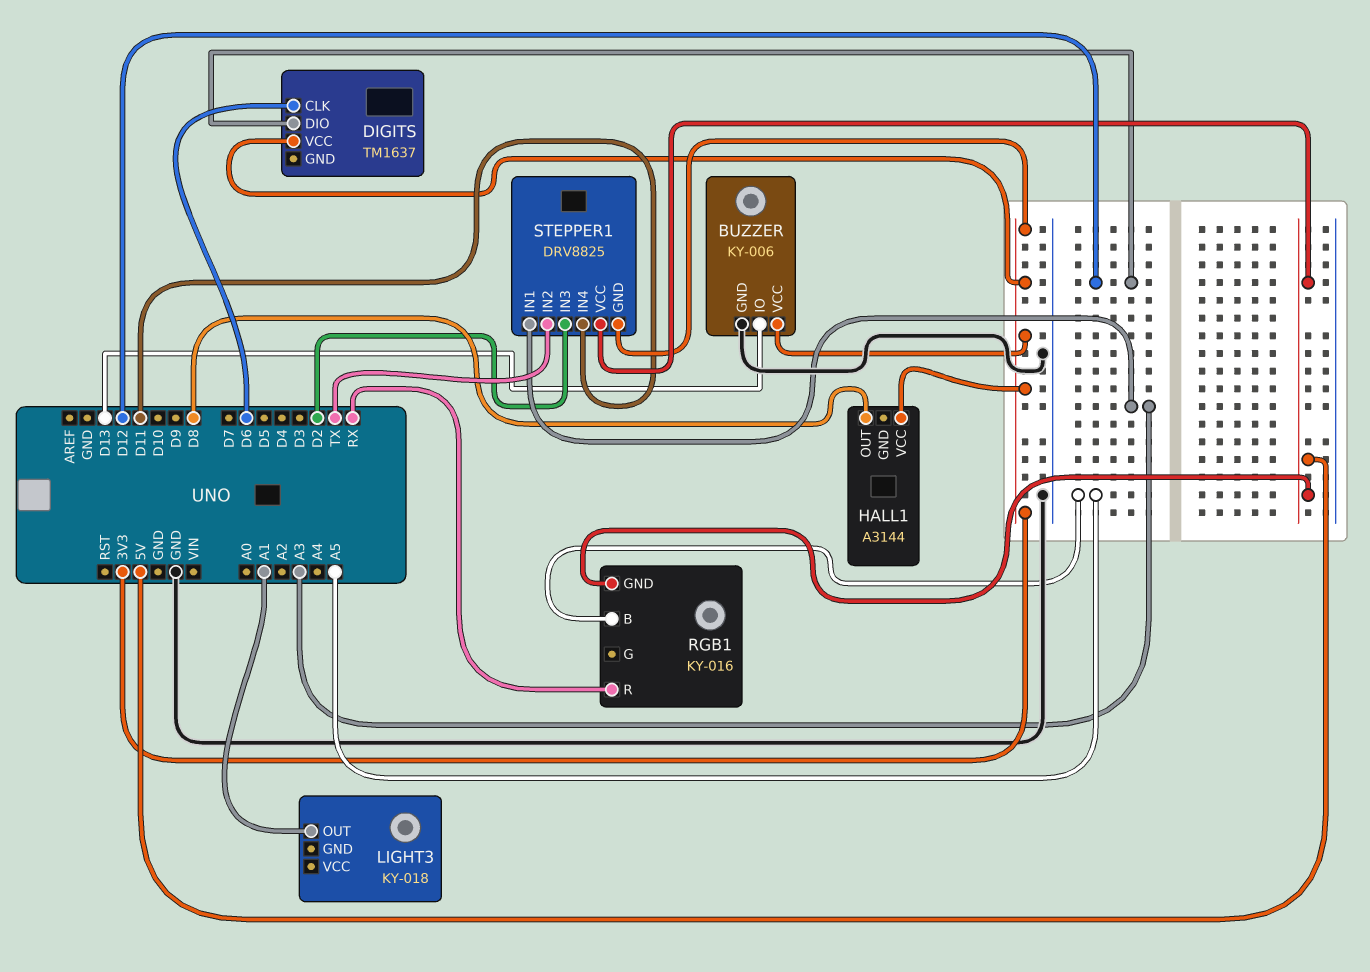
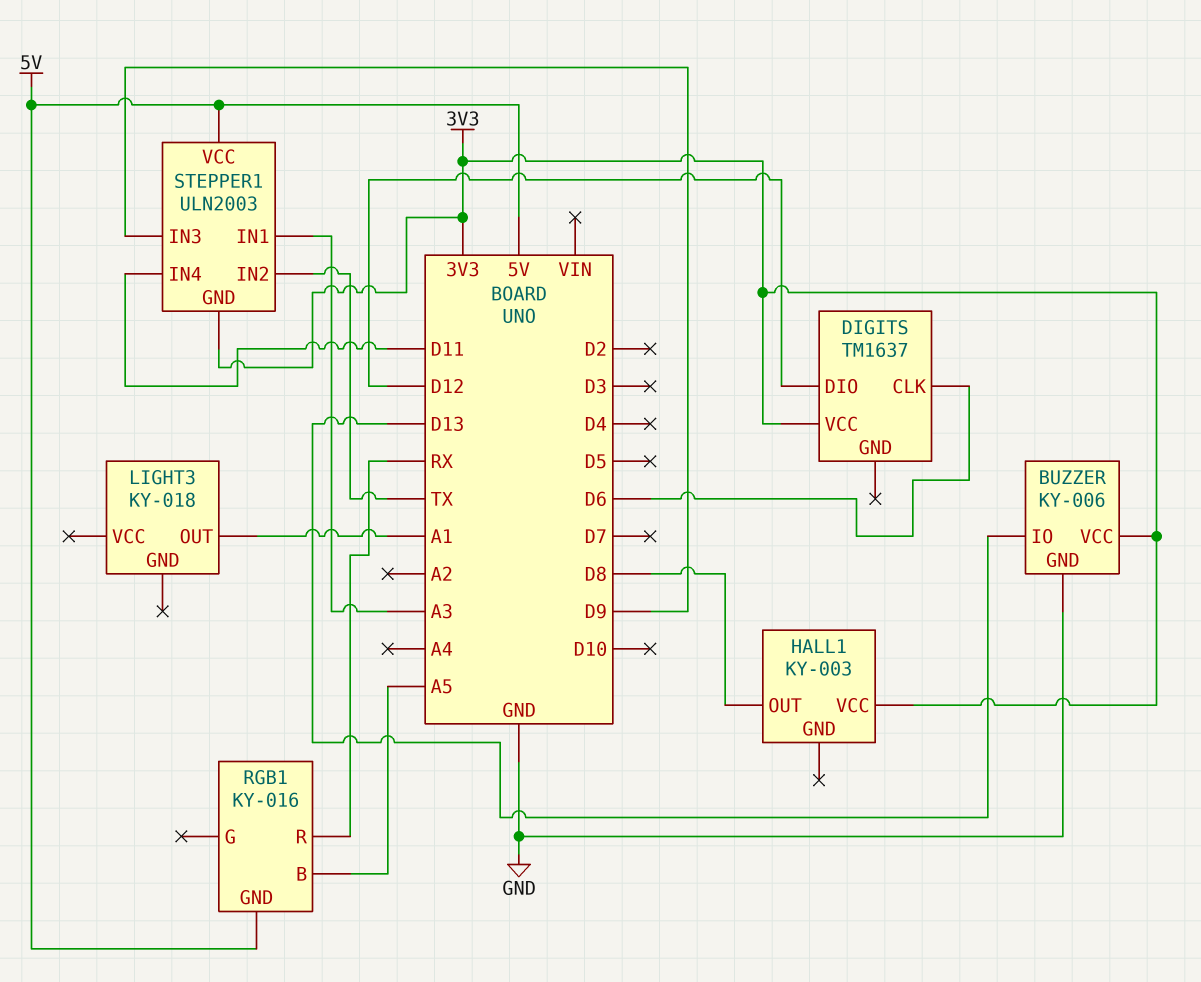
HALL1: A3144 -> KY-003
STEPPER1: DRV8825 -> ULN2003
STEPPER1 pin IN3: D2 -> D9

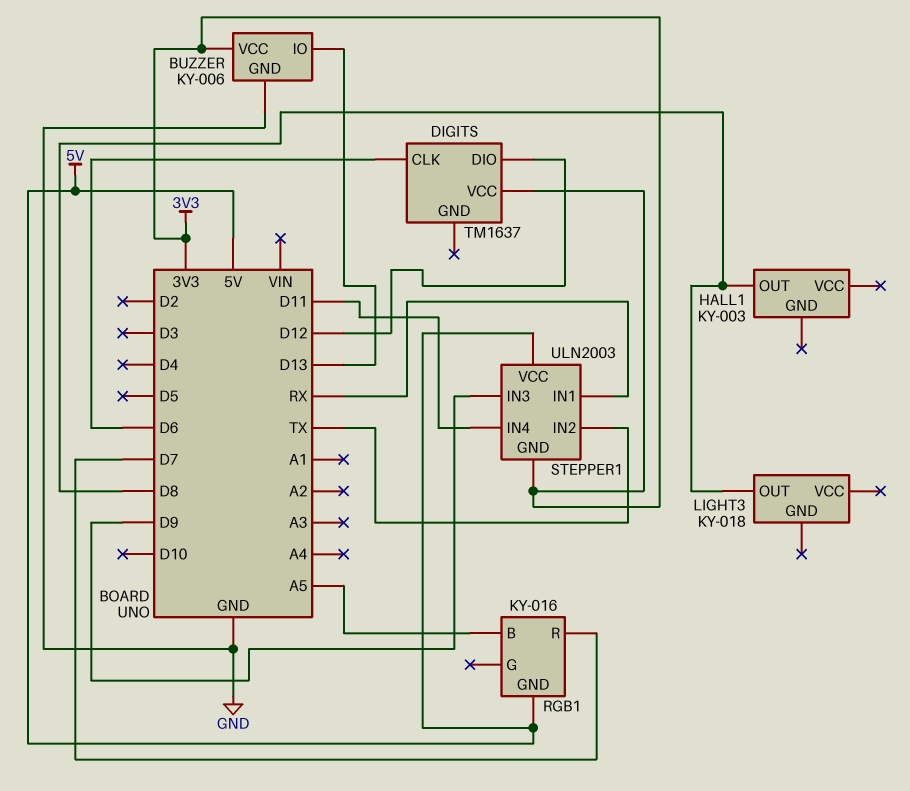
HALL1 pin VCC: 3V3 -> none
LIGHT3 pin OUT: A1 -> D8
RGB1 pin R: RX -> D7
STEPPER1 pin IN1: A3 -> RX

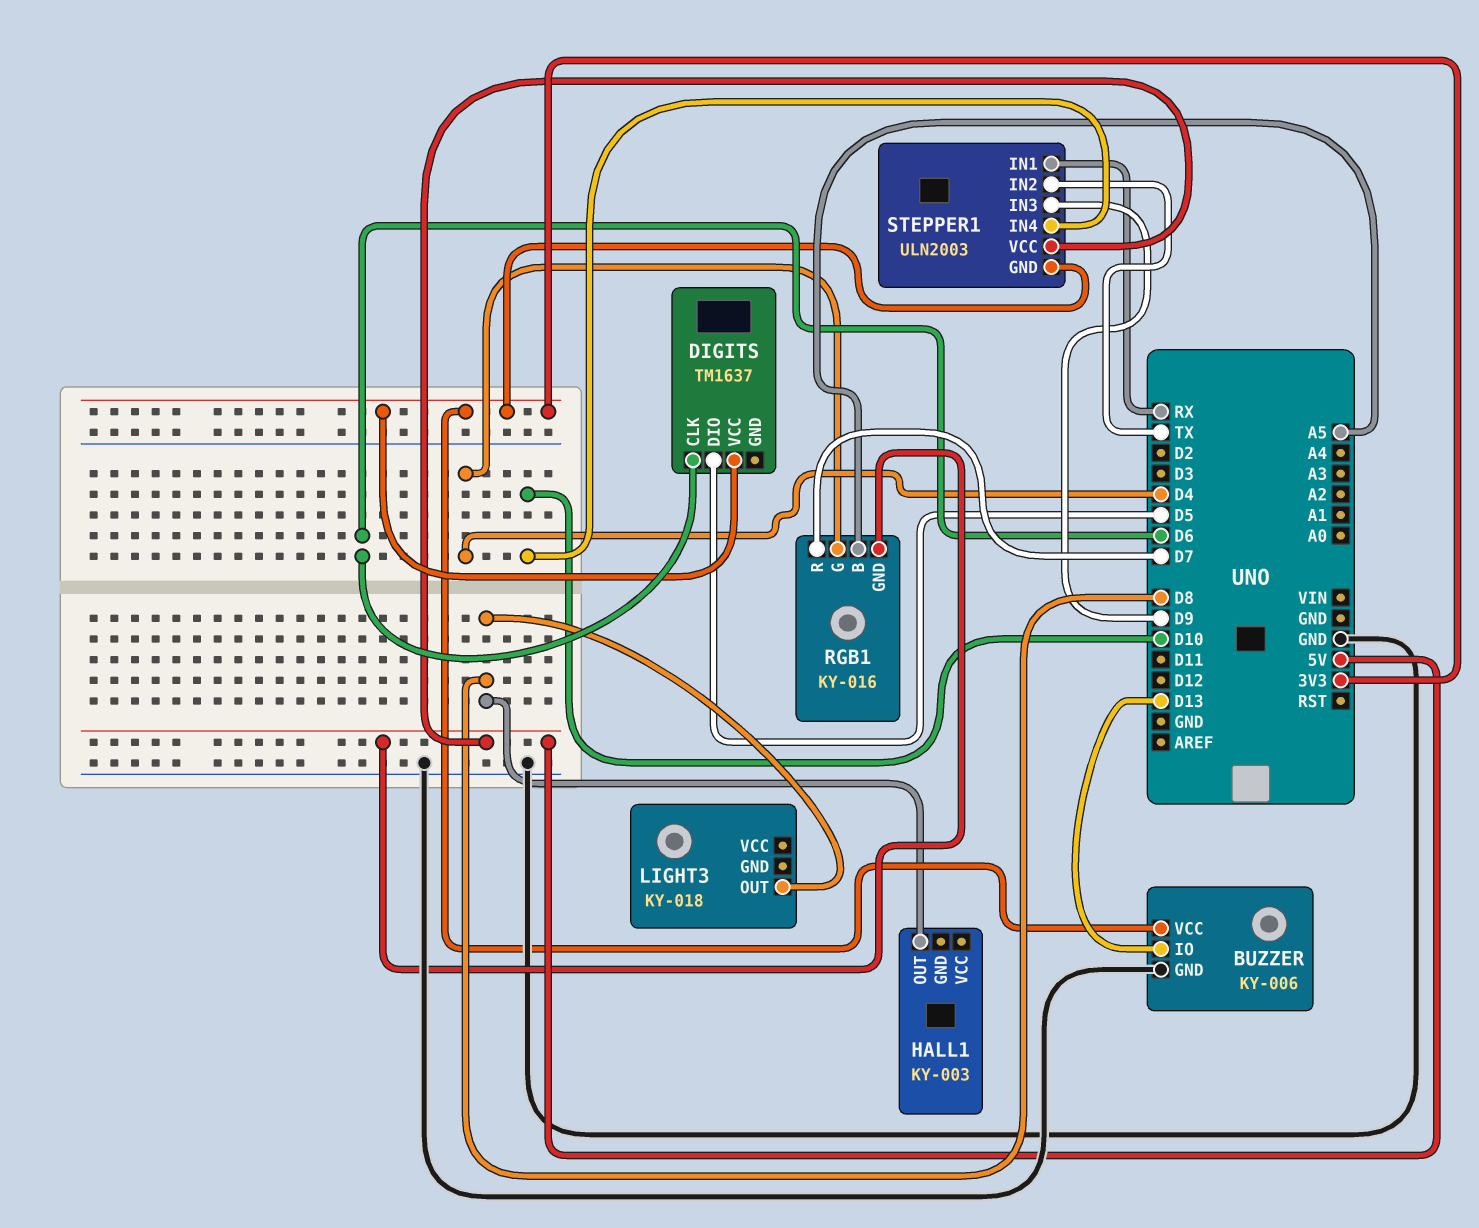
DIGITS pin DIO: D12 -> D5
RGB1 pin G: none -> D4
STEPPER1 pin IN4: D11 -> D10

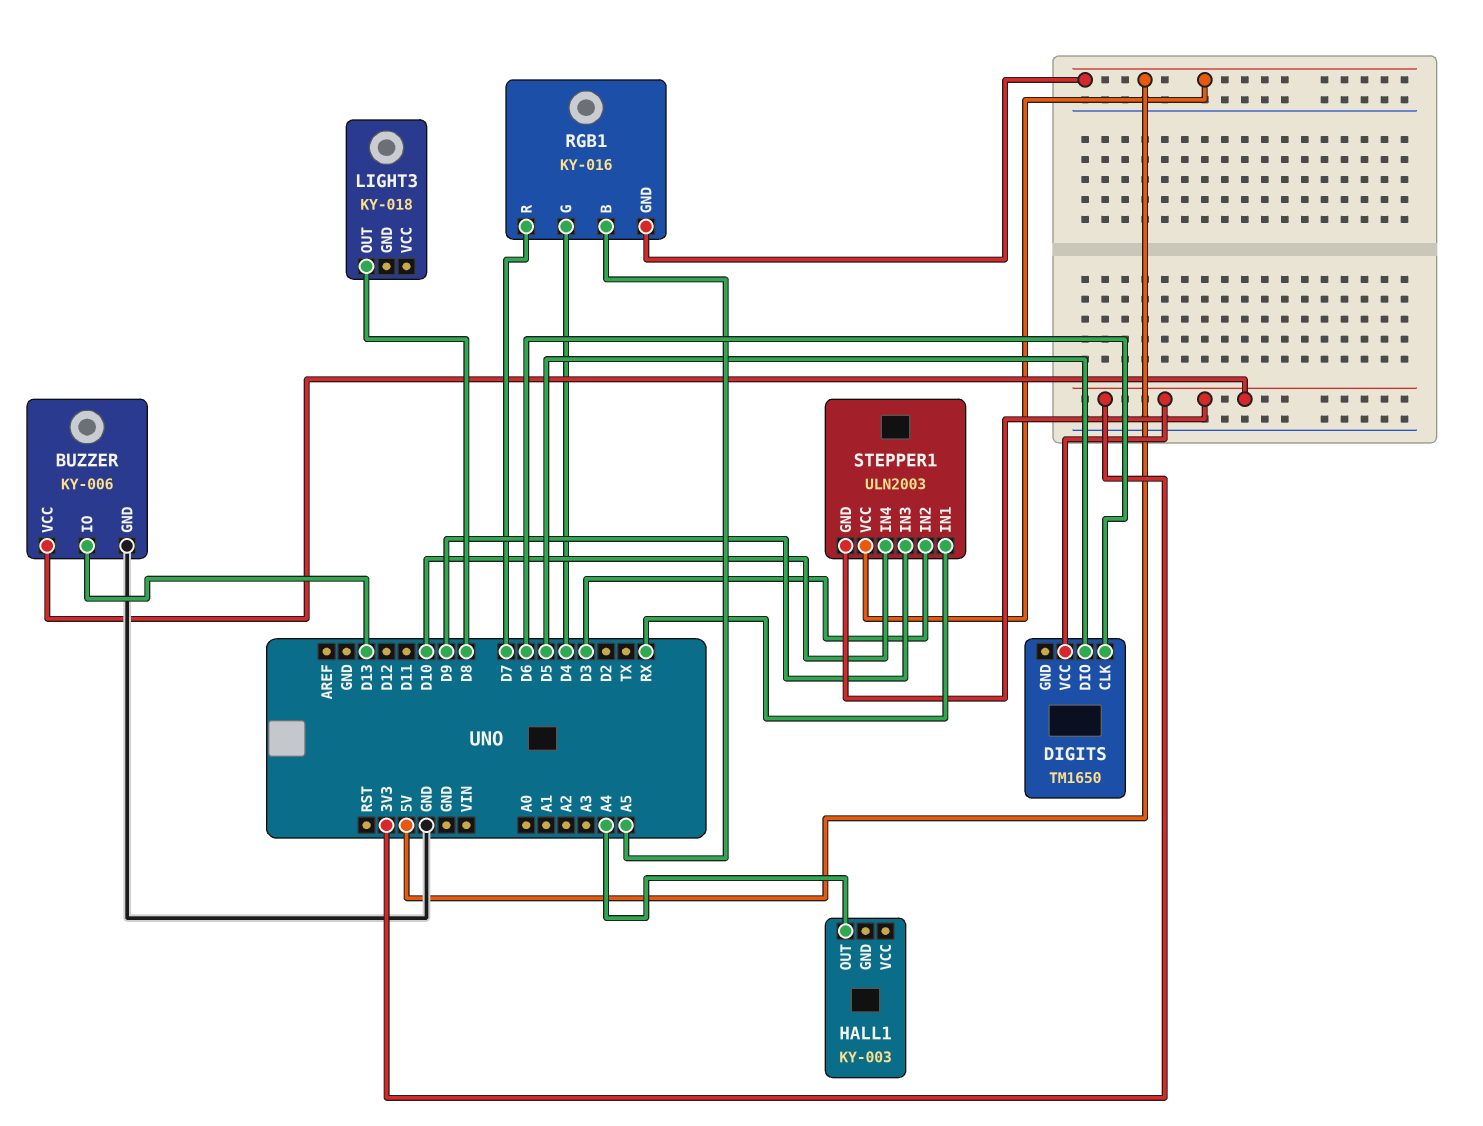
DIGITS: TM1637 -> TM1650
HALL1 pin OUT: D8 -> A4
STEPPER1 pin IN2: TX -> D3

